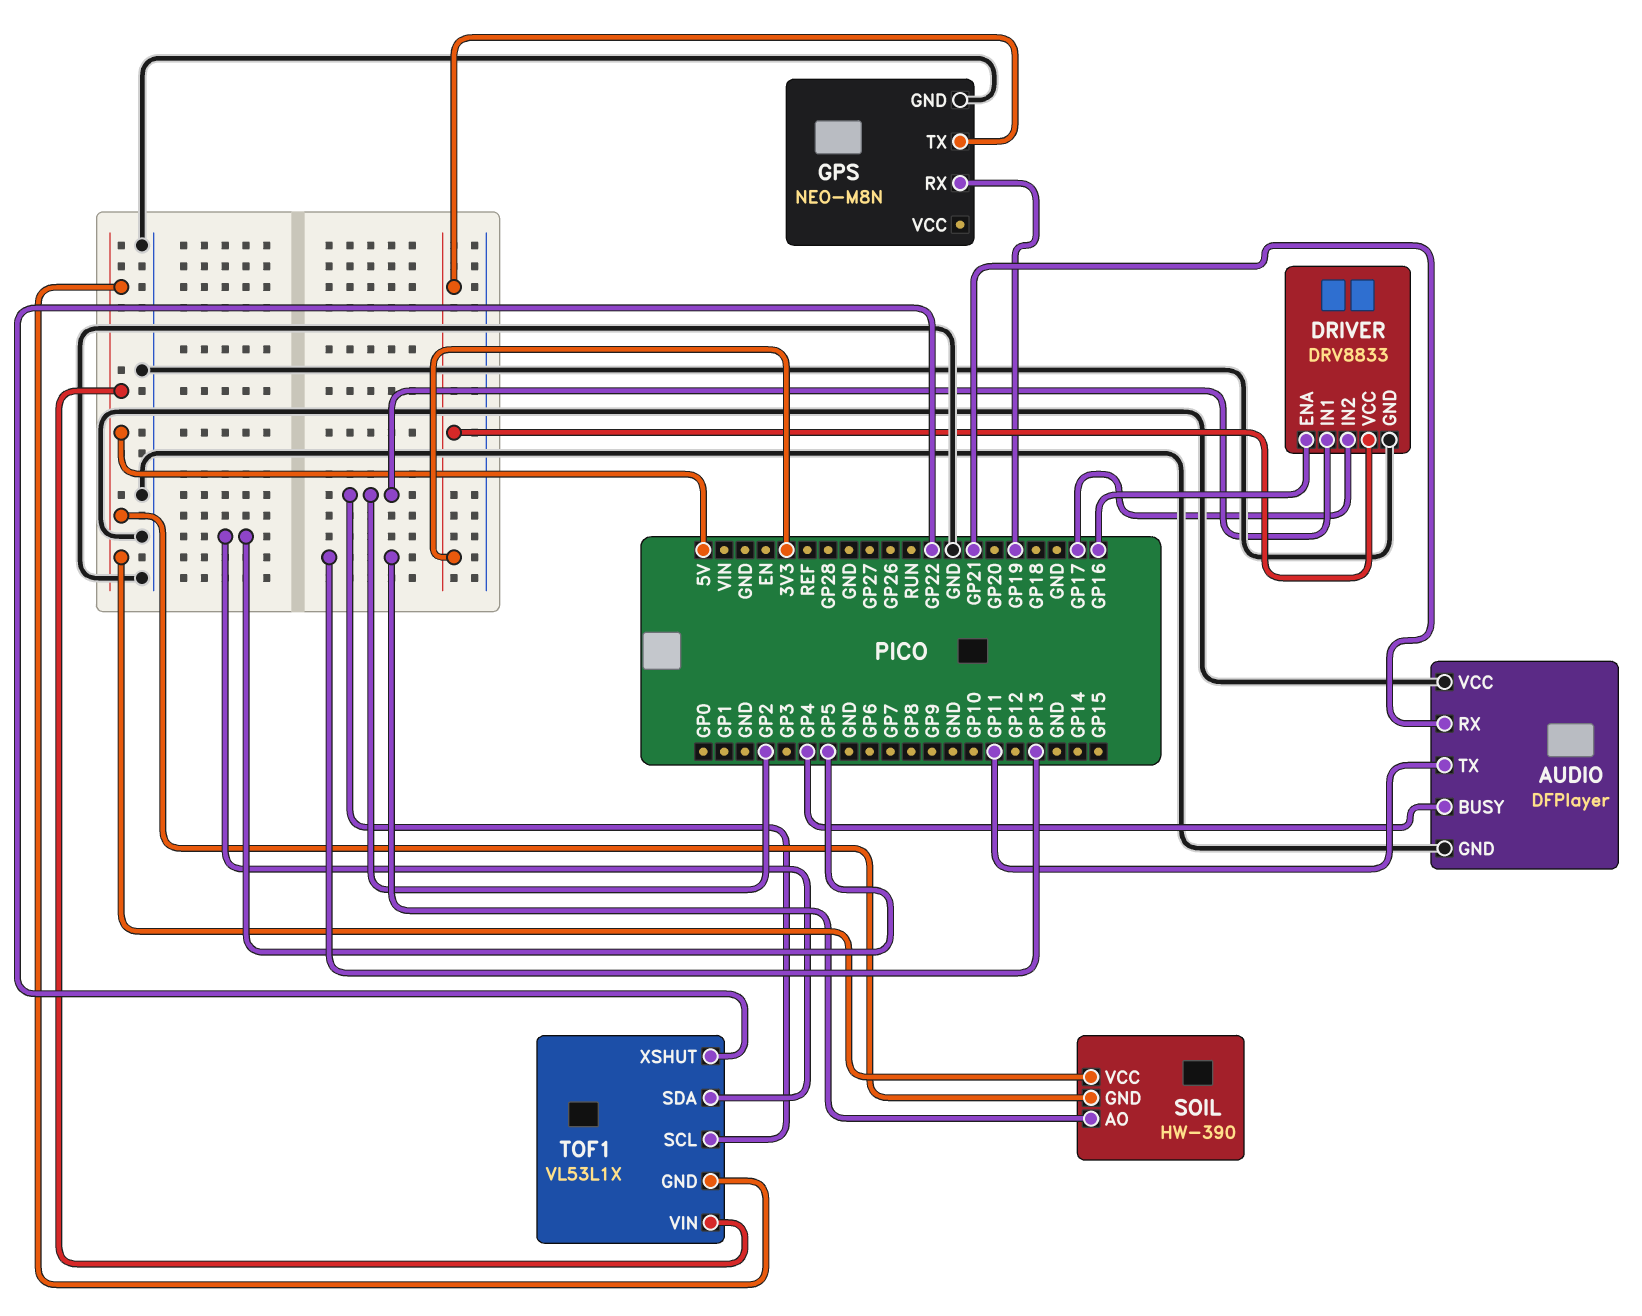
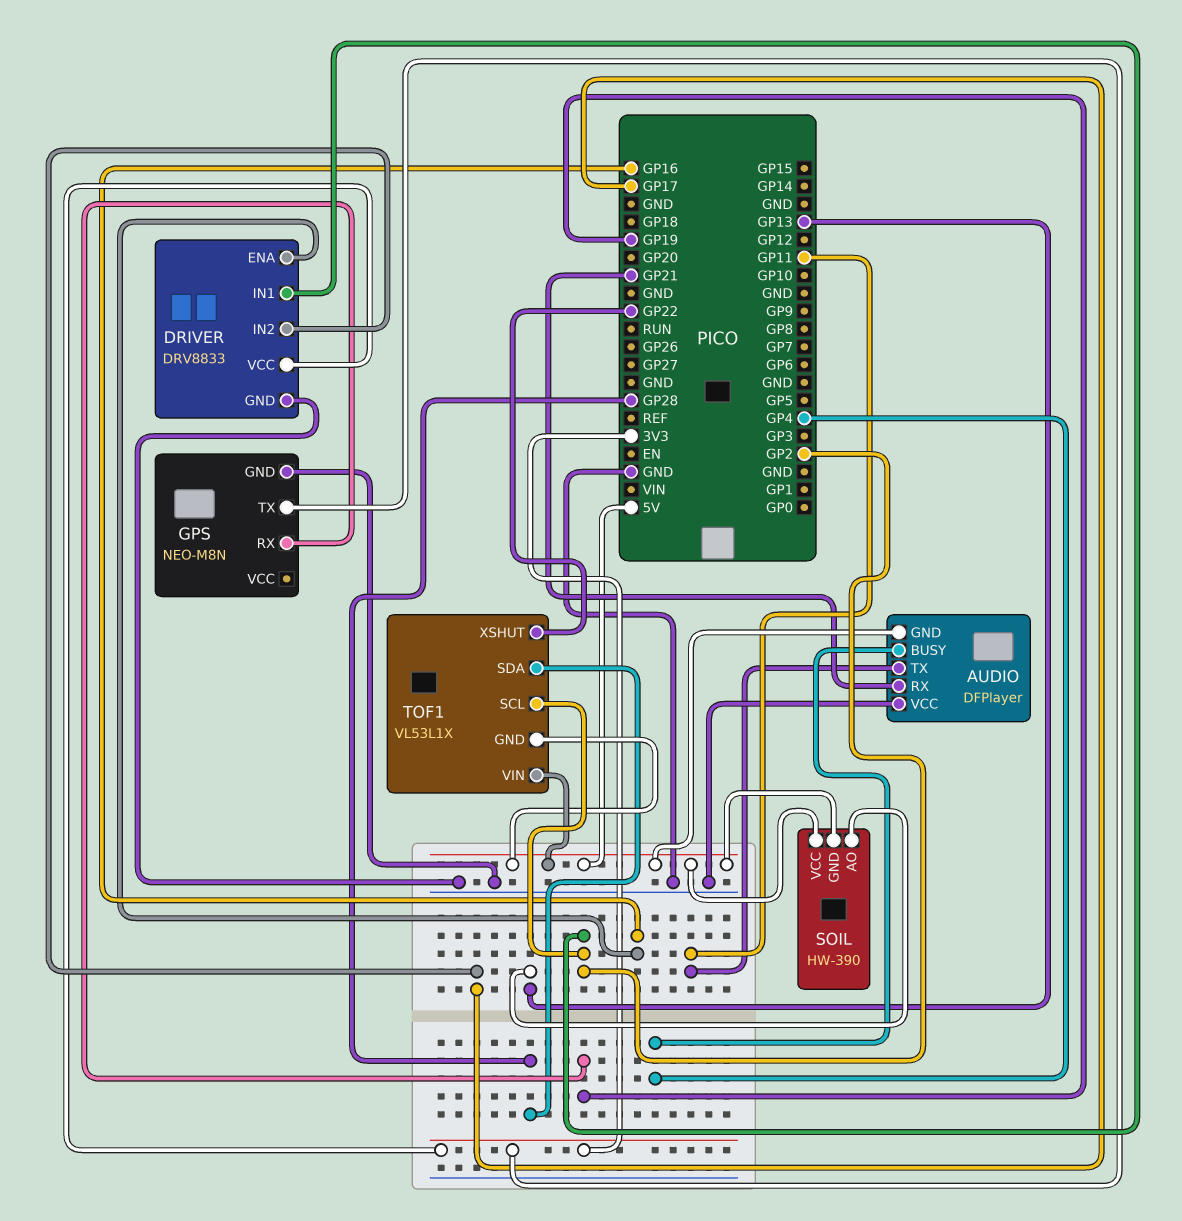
AUDIO pin GND: GND -> 5V
TOF1 pin SDA: GP5 -> GP28

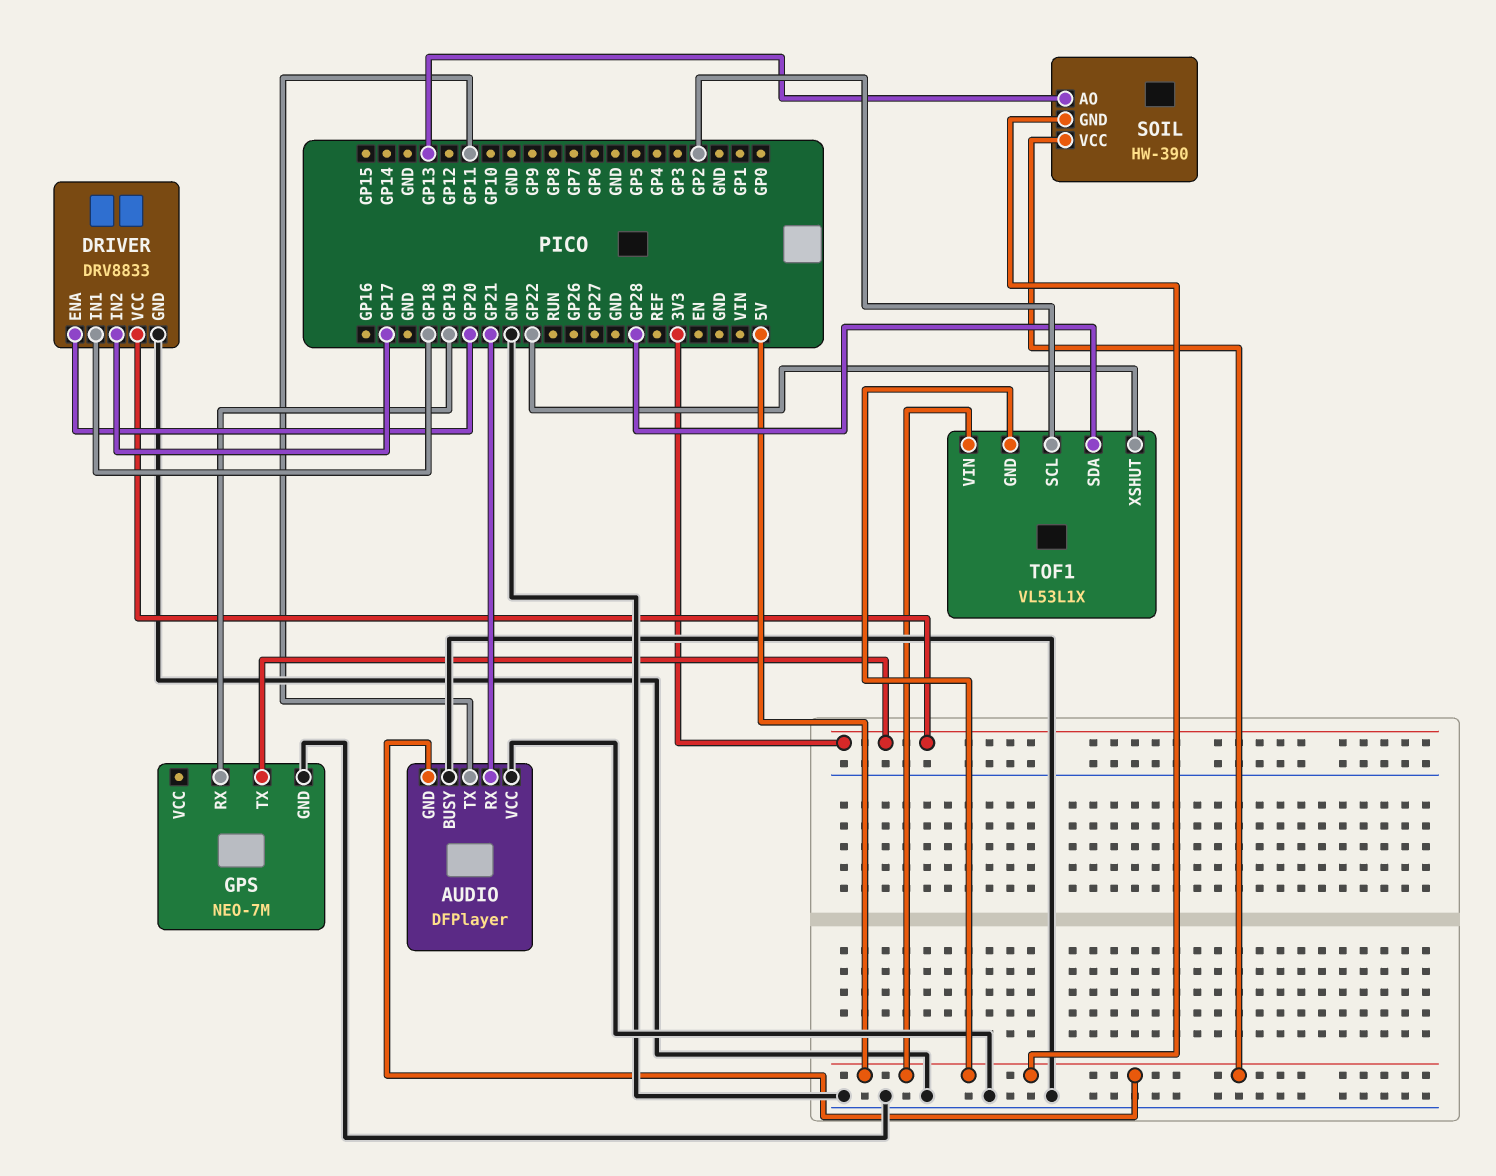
AUDIO pin BUSY: GP4 -> GND
DRIVER pin ENA: GP16 -> GP20
DRIVER pin IN1: GP2 -> GP18
GPS: NEO-M8N -> NEO-7M

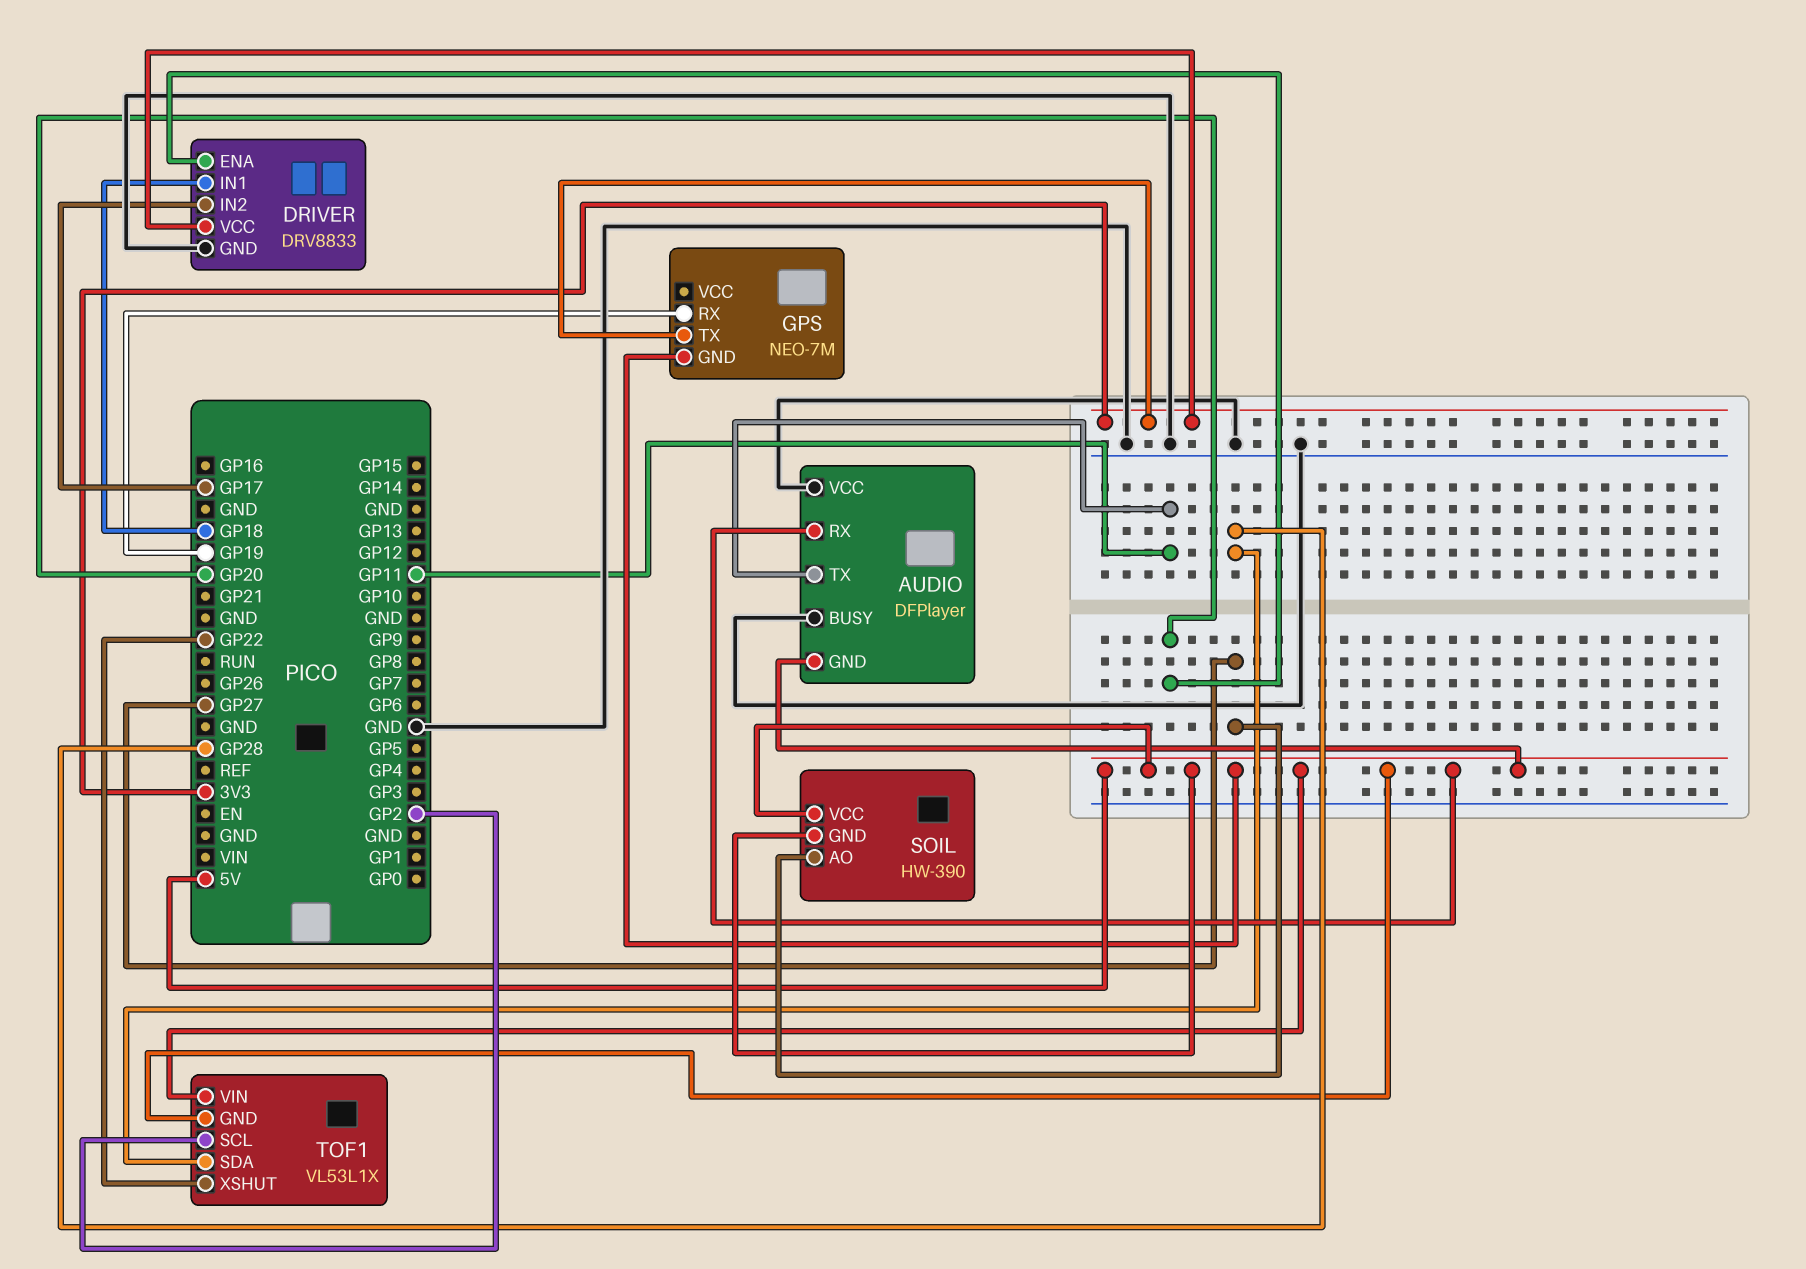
AUDIO pin RX: GP21 -> 5V
GPS pin GND: GND -> 5V
SOIL pin AO: GP13 -> GP27

